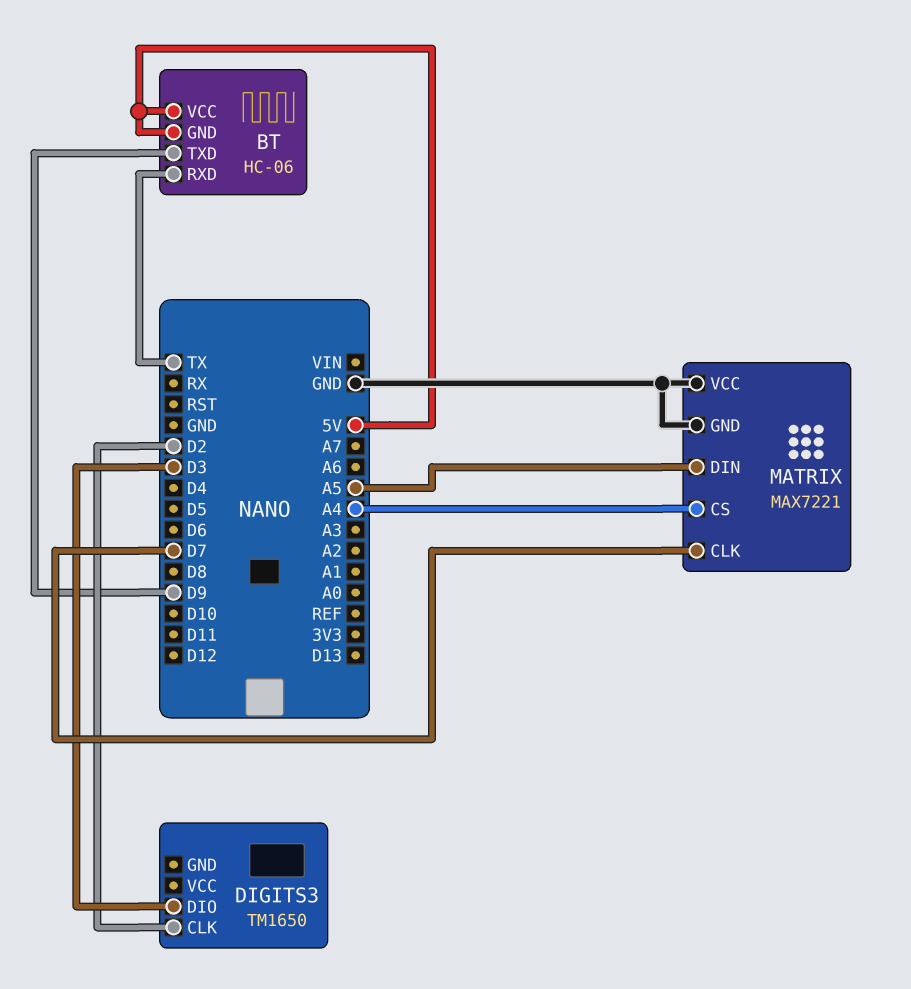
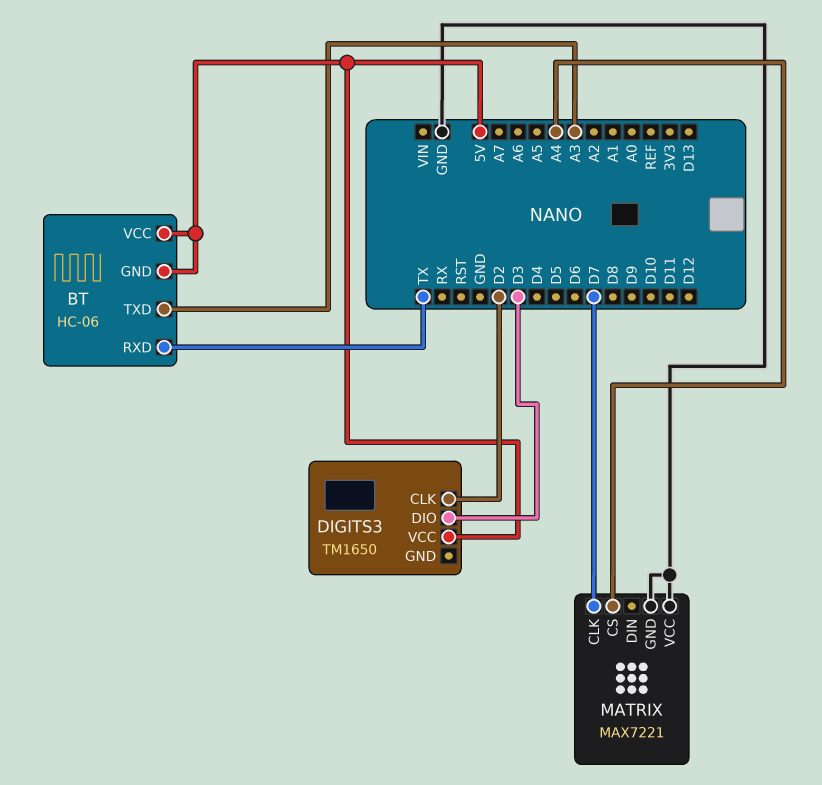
BT pin TXD: D9 -> A3
DIGITS3 pin VCC: none -> 5V
MATRIX pin DIN: A5 -> none

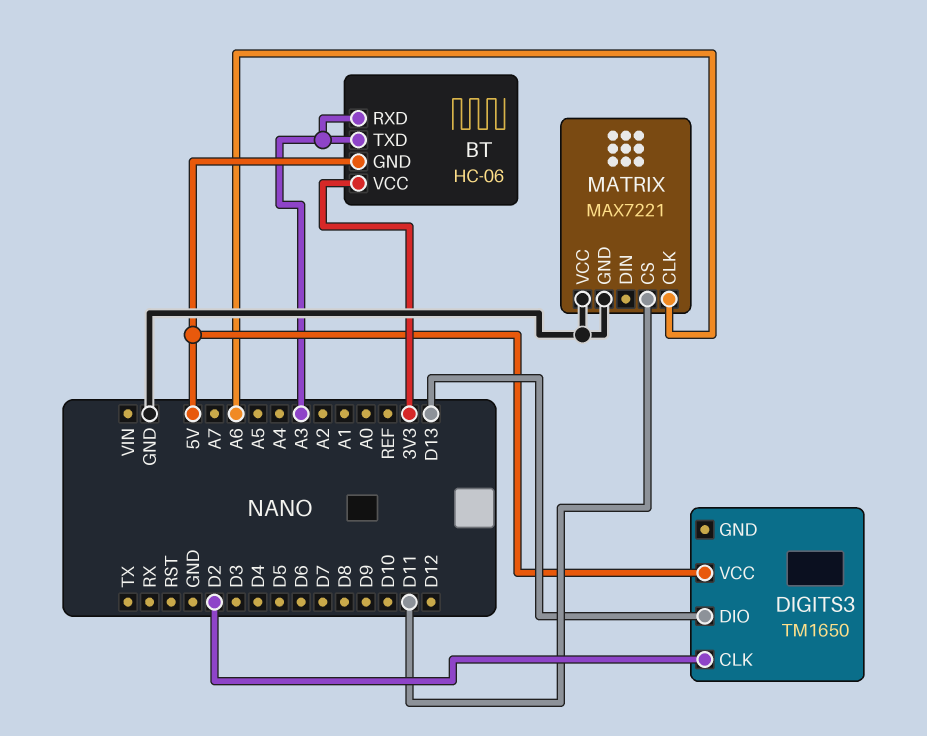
BT pin RXD: TX -> A3
BT pin VCC: 5V -> 3V3
DIGITS3 pin DIO: D3 -> D13
MATRIX pin CLK: D7 -> A6
MATRIX pin CS: A4 -> D11

